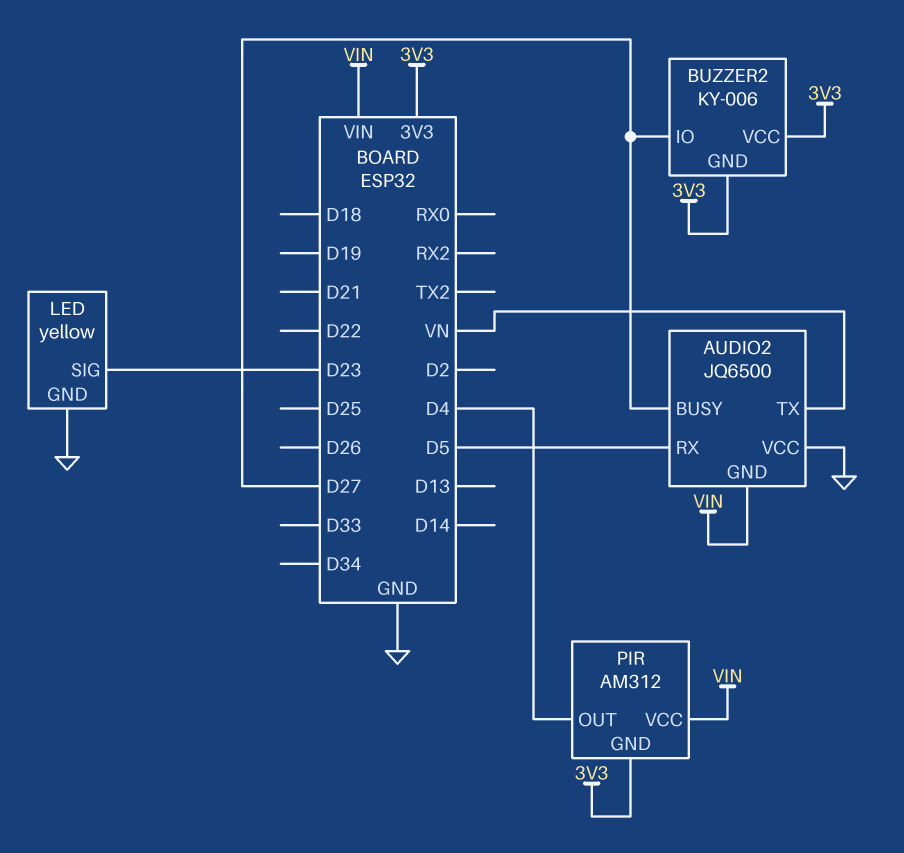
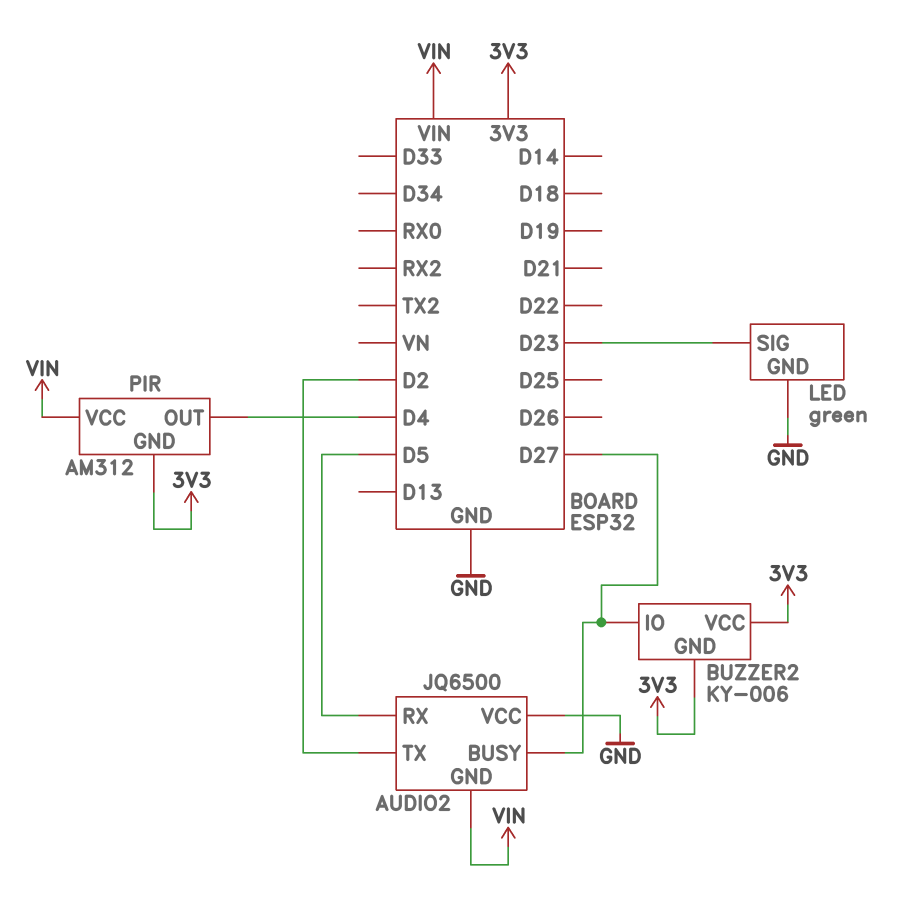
AUDIO2 pin TX: VN -> D2
LED: yellow -> green

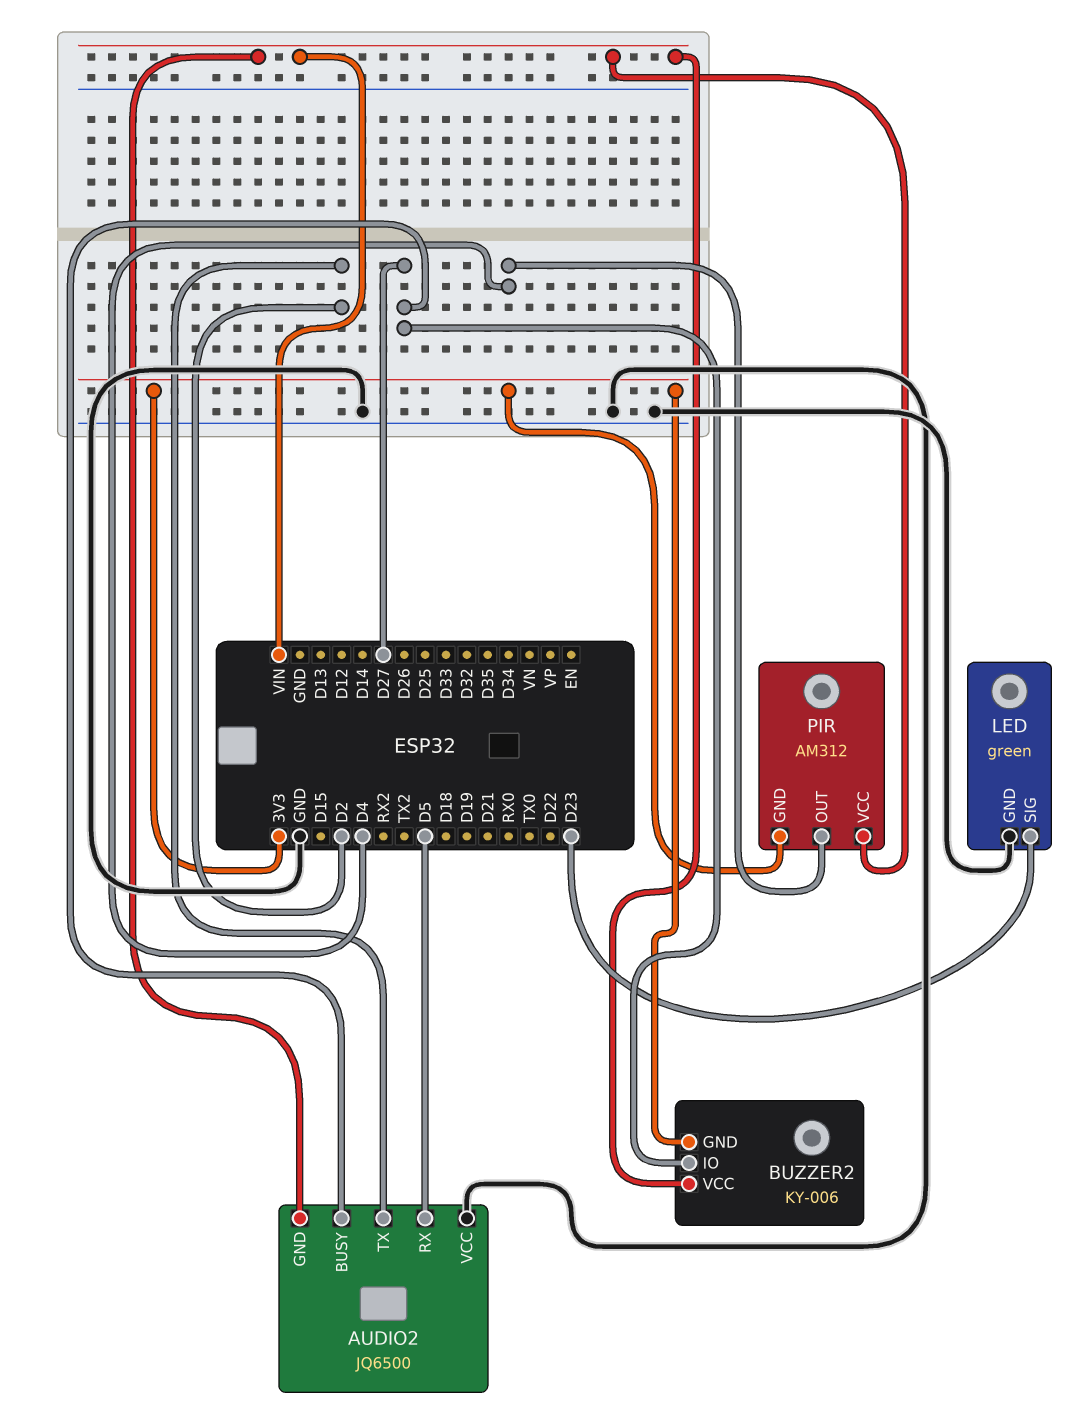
BUZZER2 pin VCC: 3V3 -> VIN

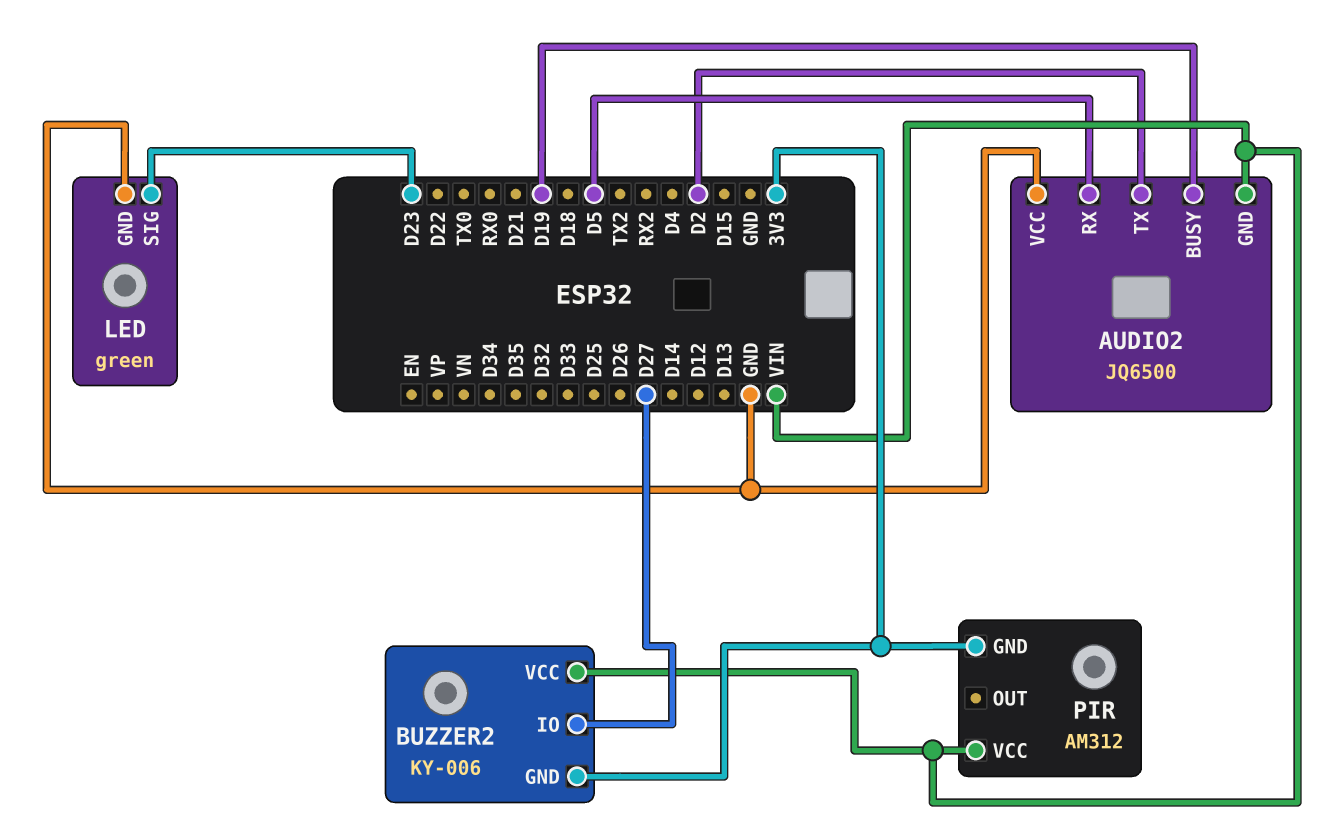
AUDIO2 pin BUSY: D27 -> D19
PIR pin OUT: D4 -> none

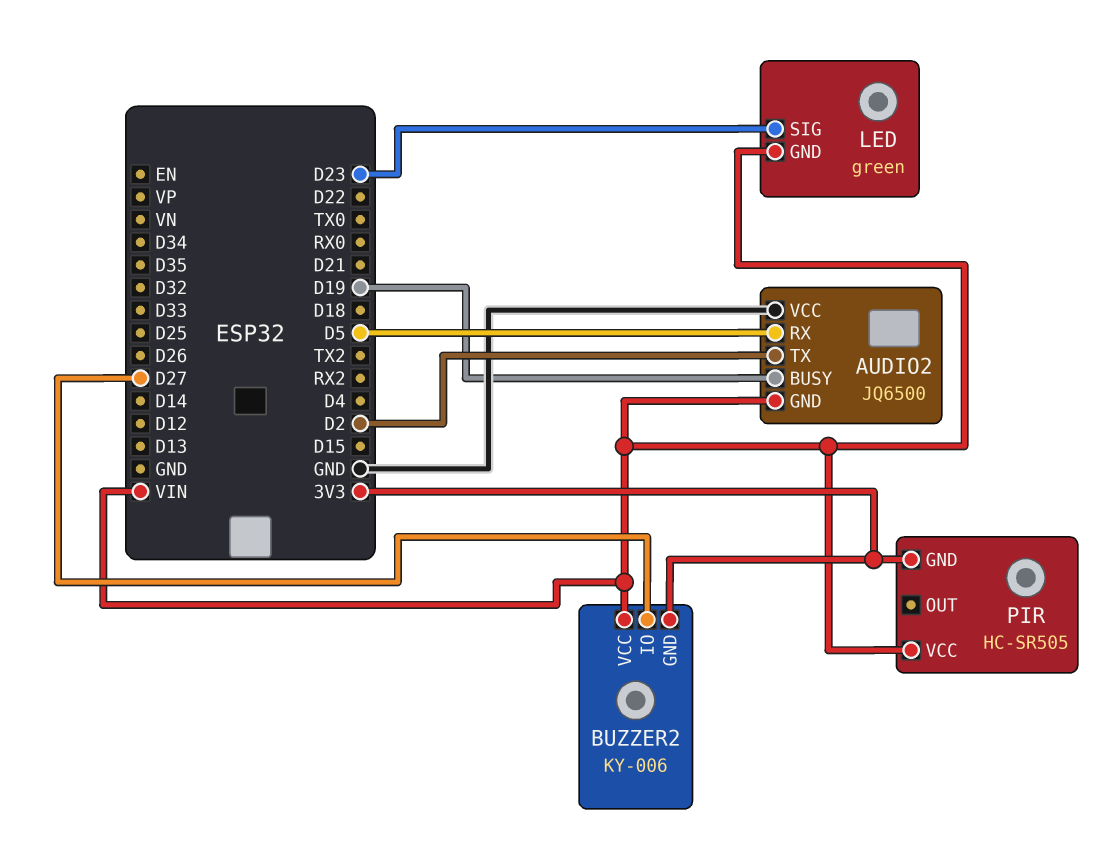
LED pin GND: GND -> VIN
PIR: AM312 -> HC-SR505

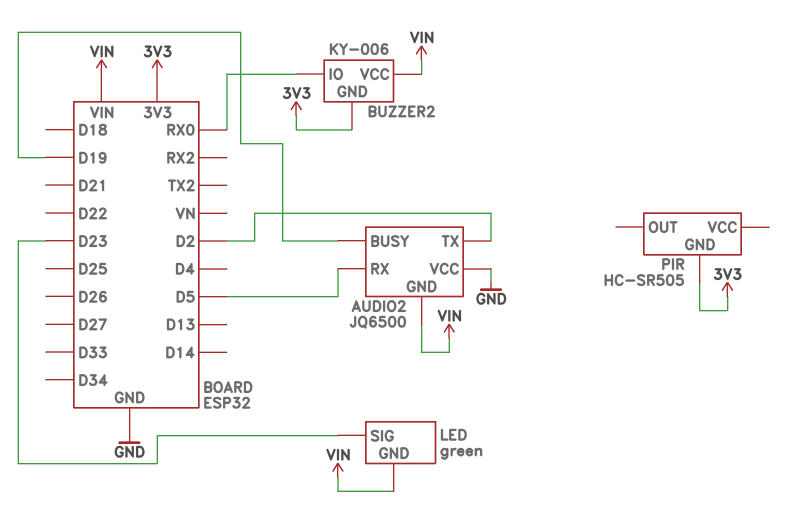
BUZZER2 pin IO: D27 -> RX0
PIR pin VCC: VIN -> none

